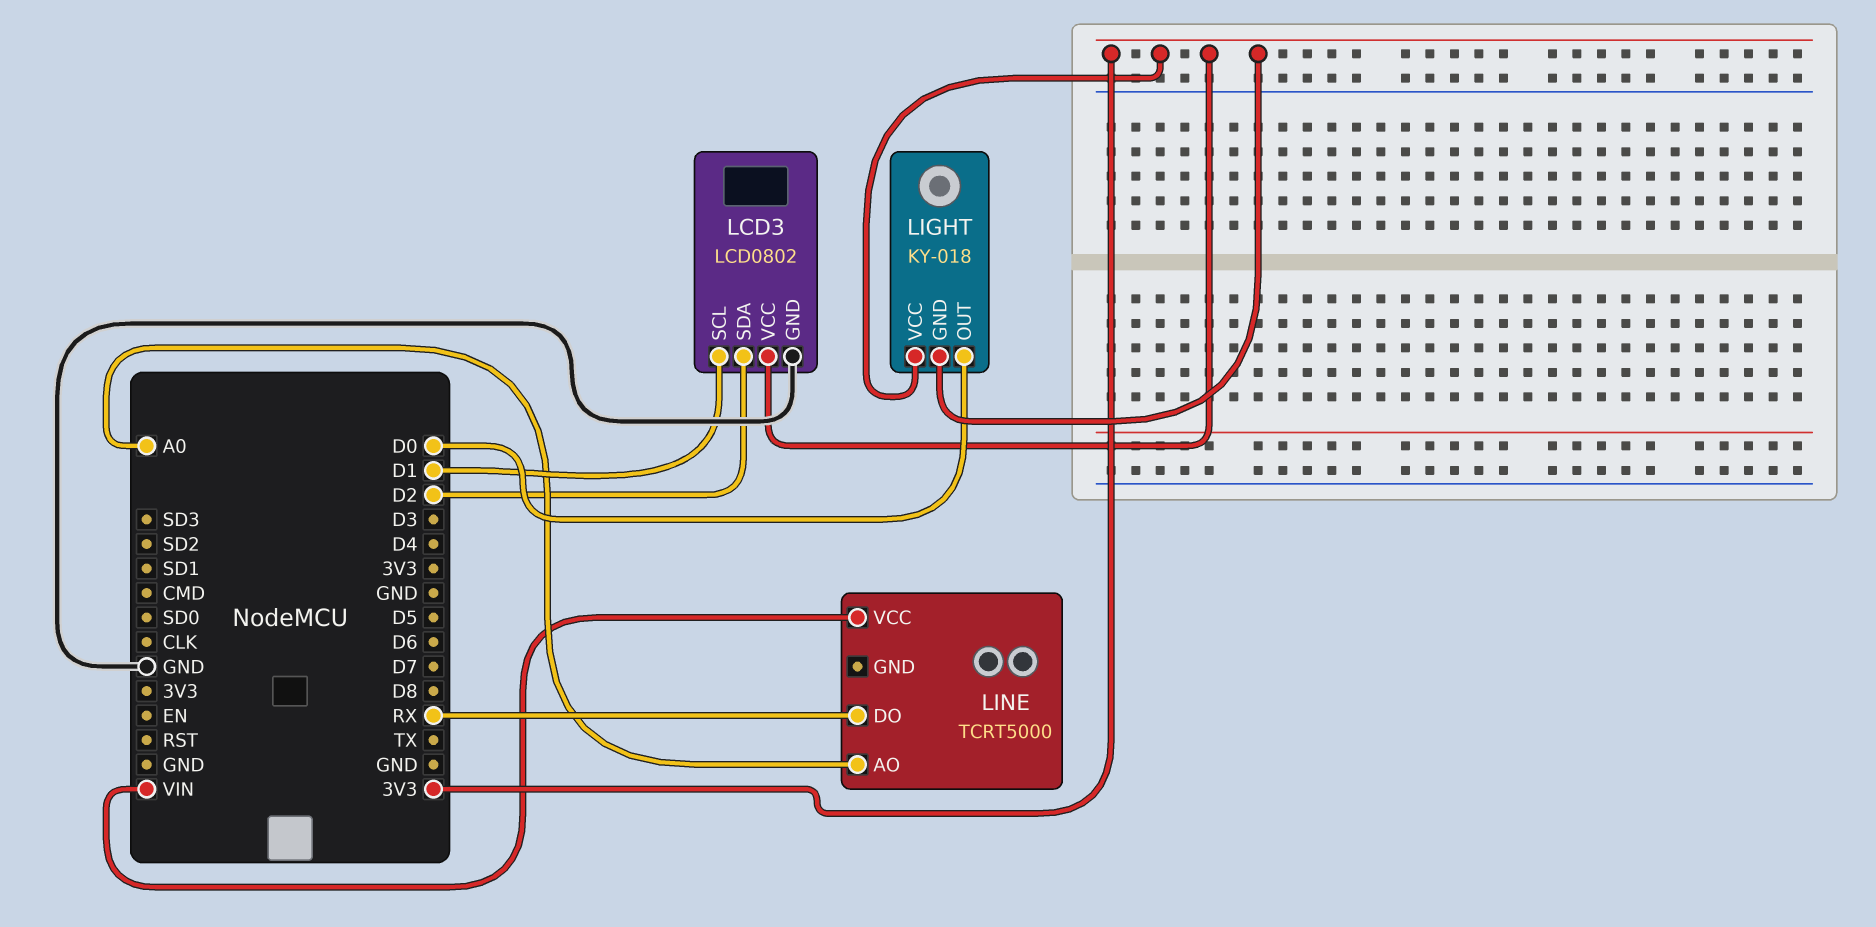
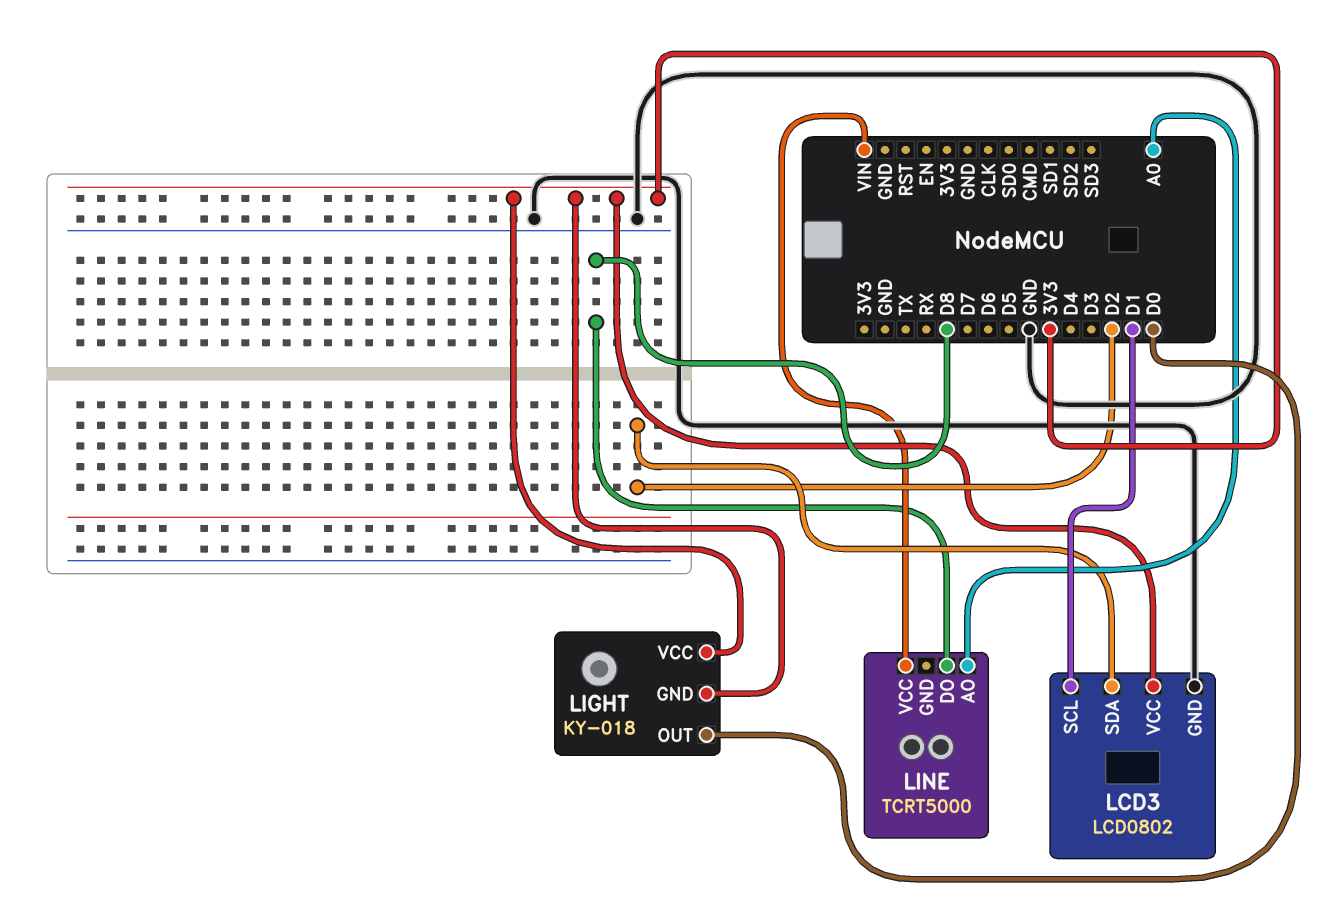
LINE pin DO: RX -> D8

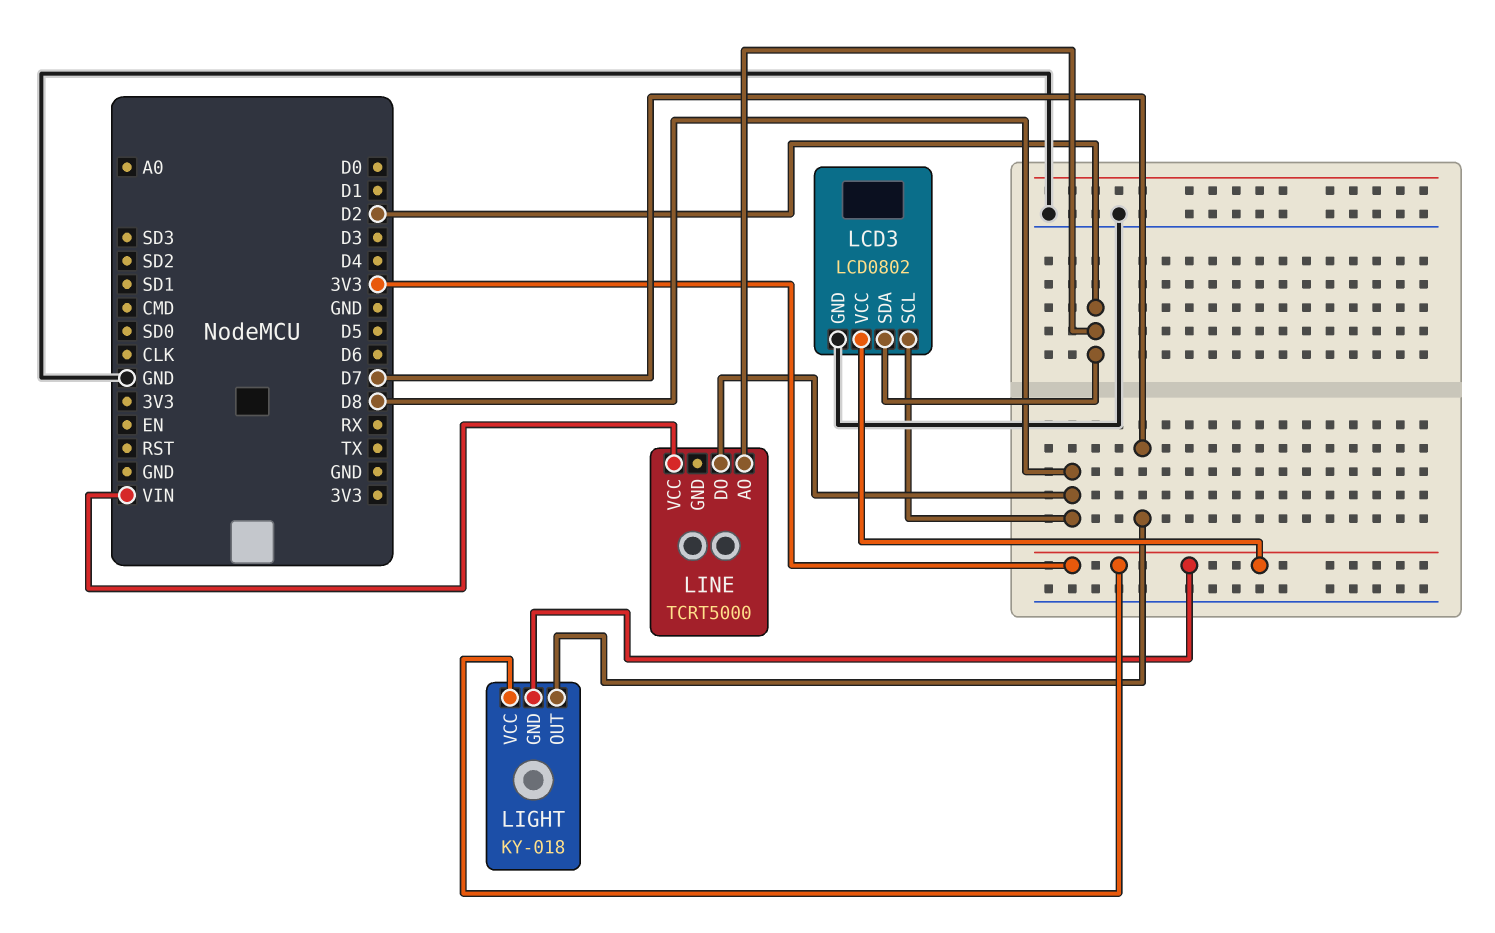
LCD3 pin SCL: D1 -> D8
LIGHT pin OUT: D0 -> D7
LINE pin AO: A0 -> D2

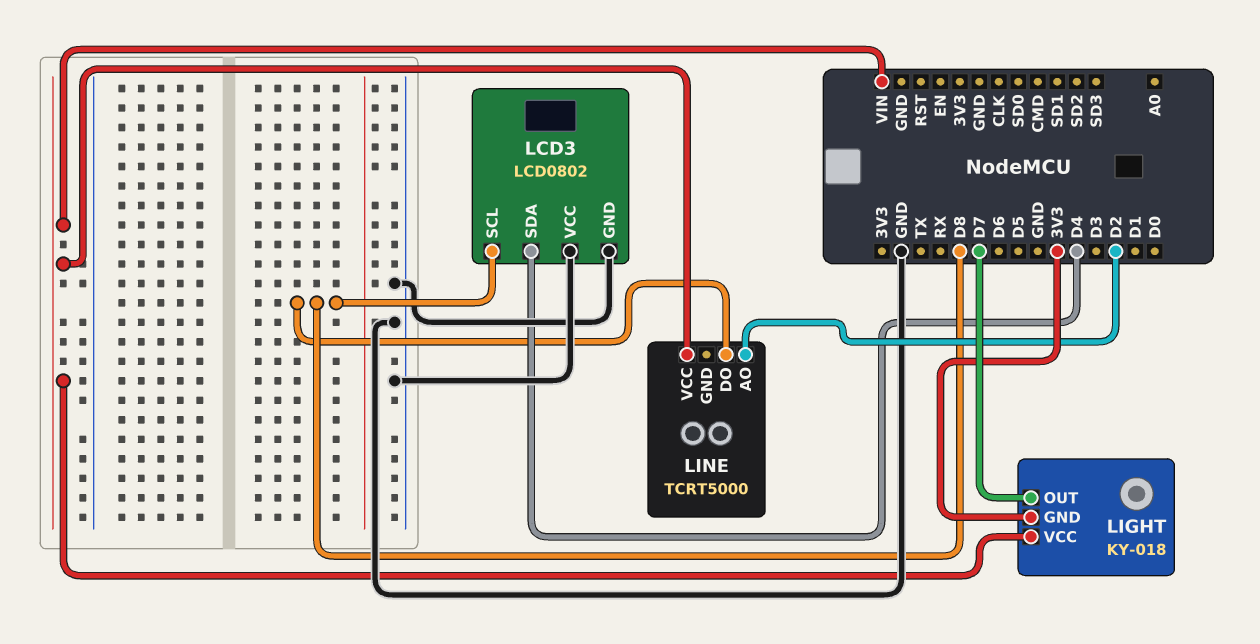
LCD3 pin SDA: D2 -> D4
LCD3 pin VCC: 3V3 -> GND
LIGHT pin VCC: 3V3 -> VIN

